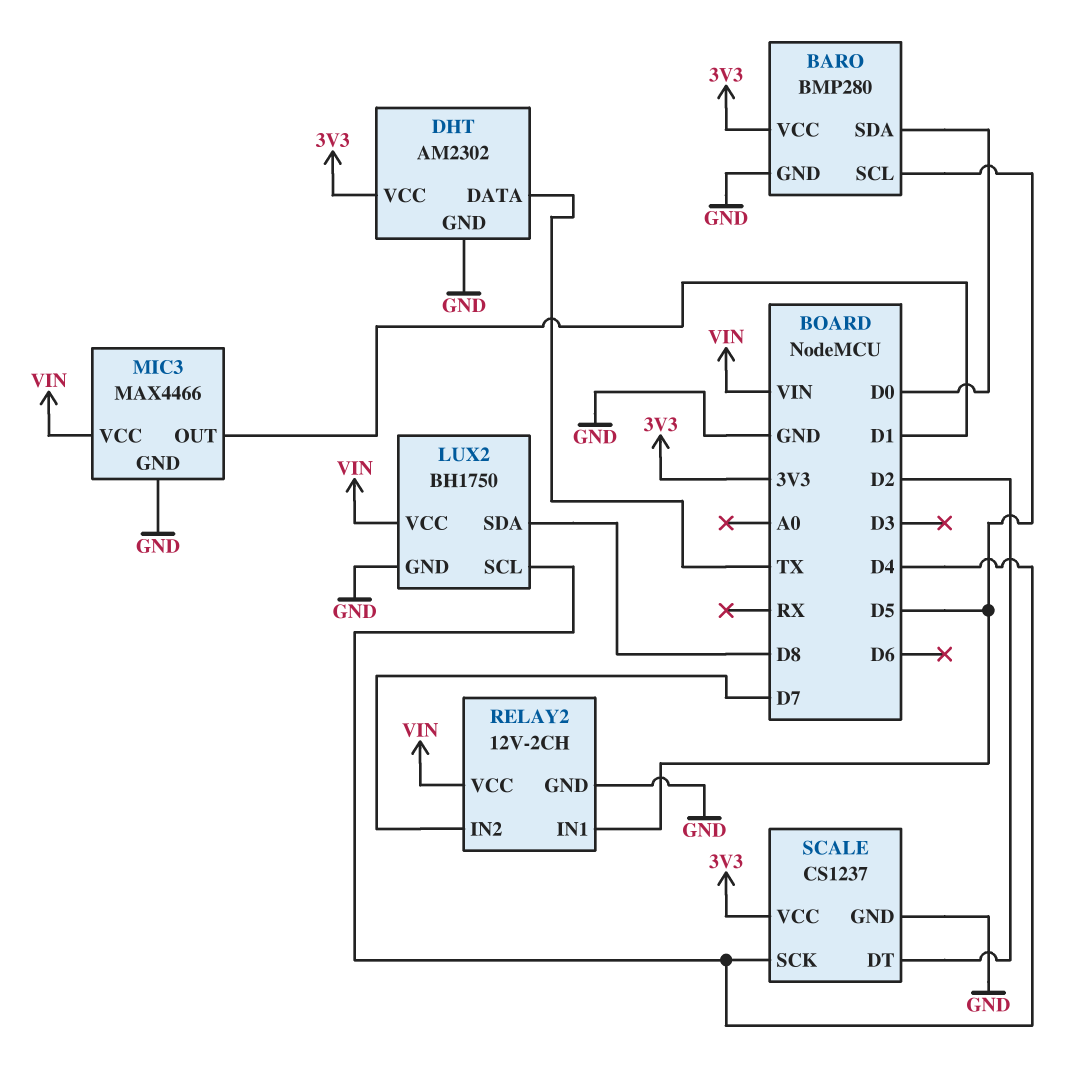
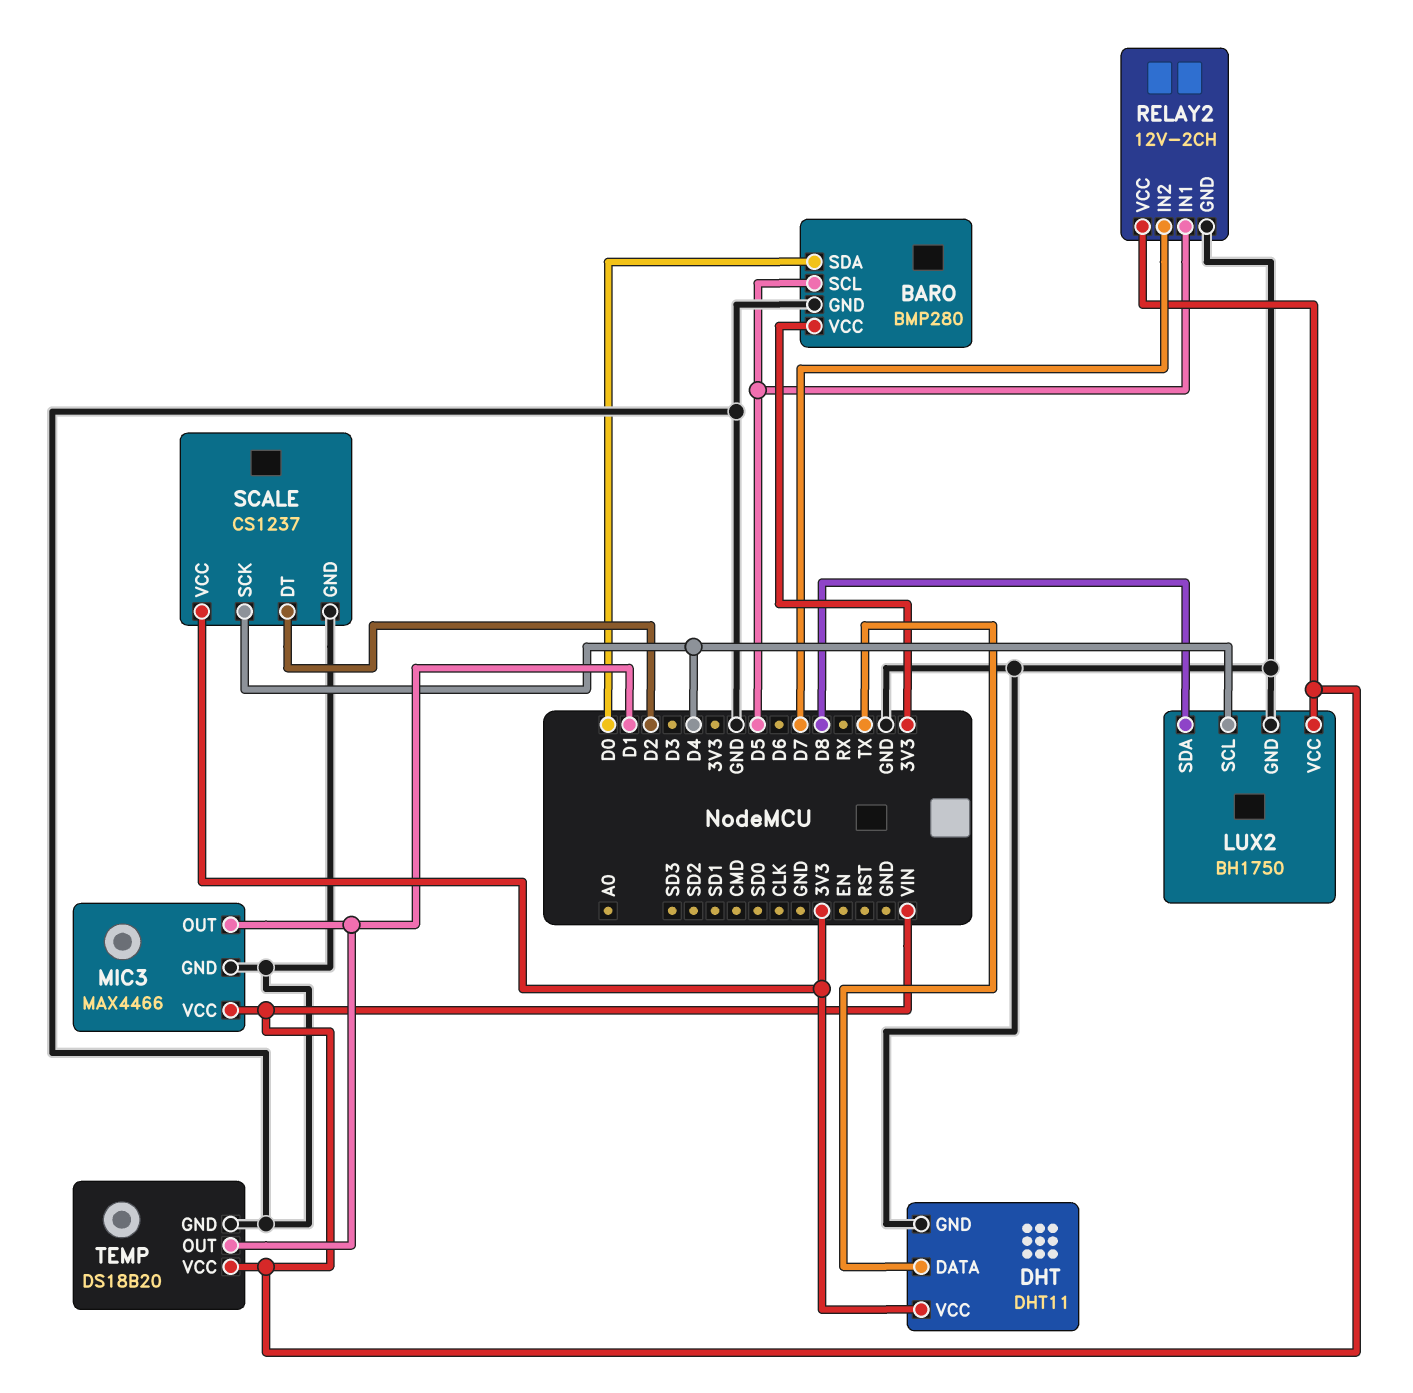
DHT: AM2302 -> DHT11
TEMP: none -> DS18B20
TEMP pin GND: none -> GND
TEMP pin OUT: none -> D1
TEMP pin VCC: none -> VIN

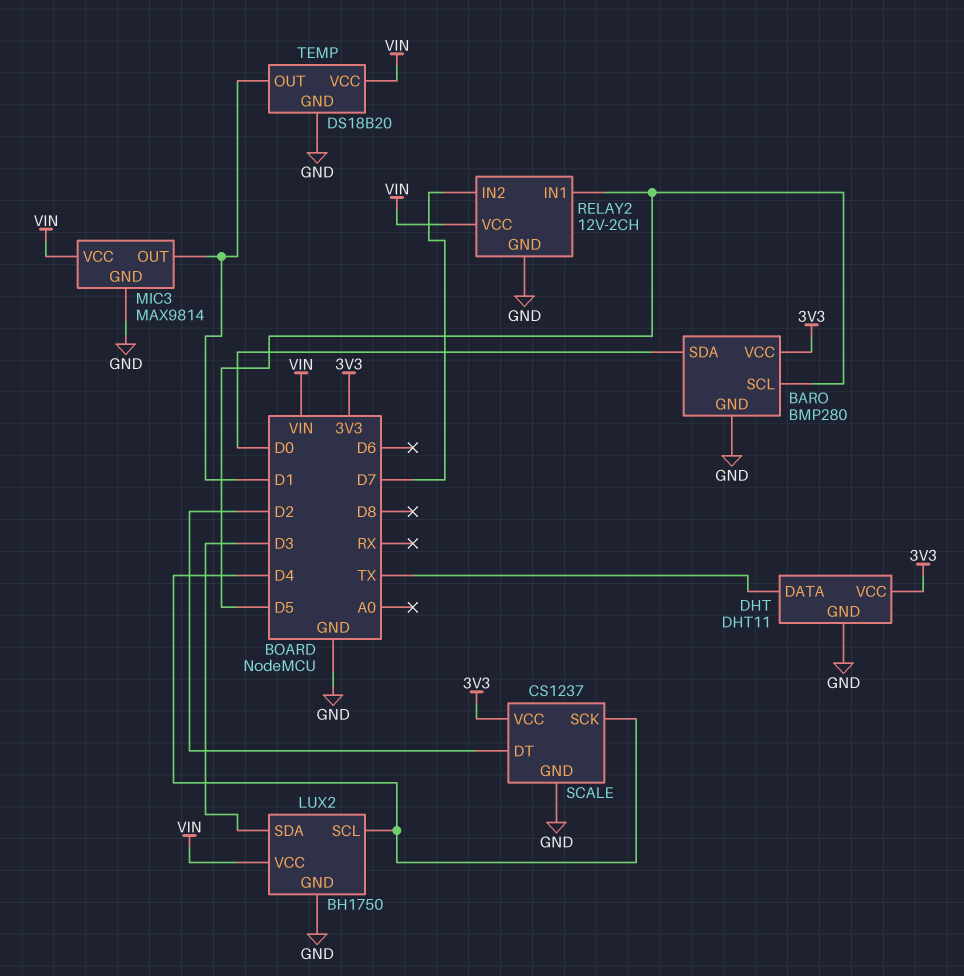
LUX2 pin SDA: D8 -> D3
MIC3: MAX4466 -> MAX9814

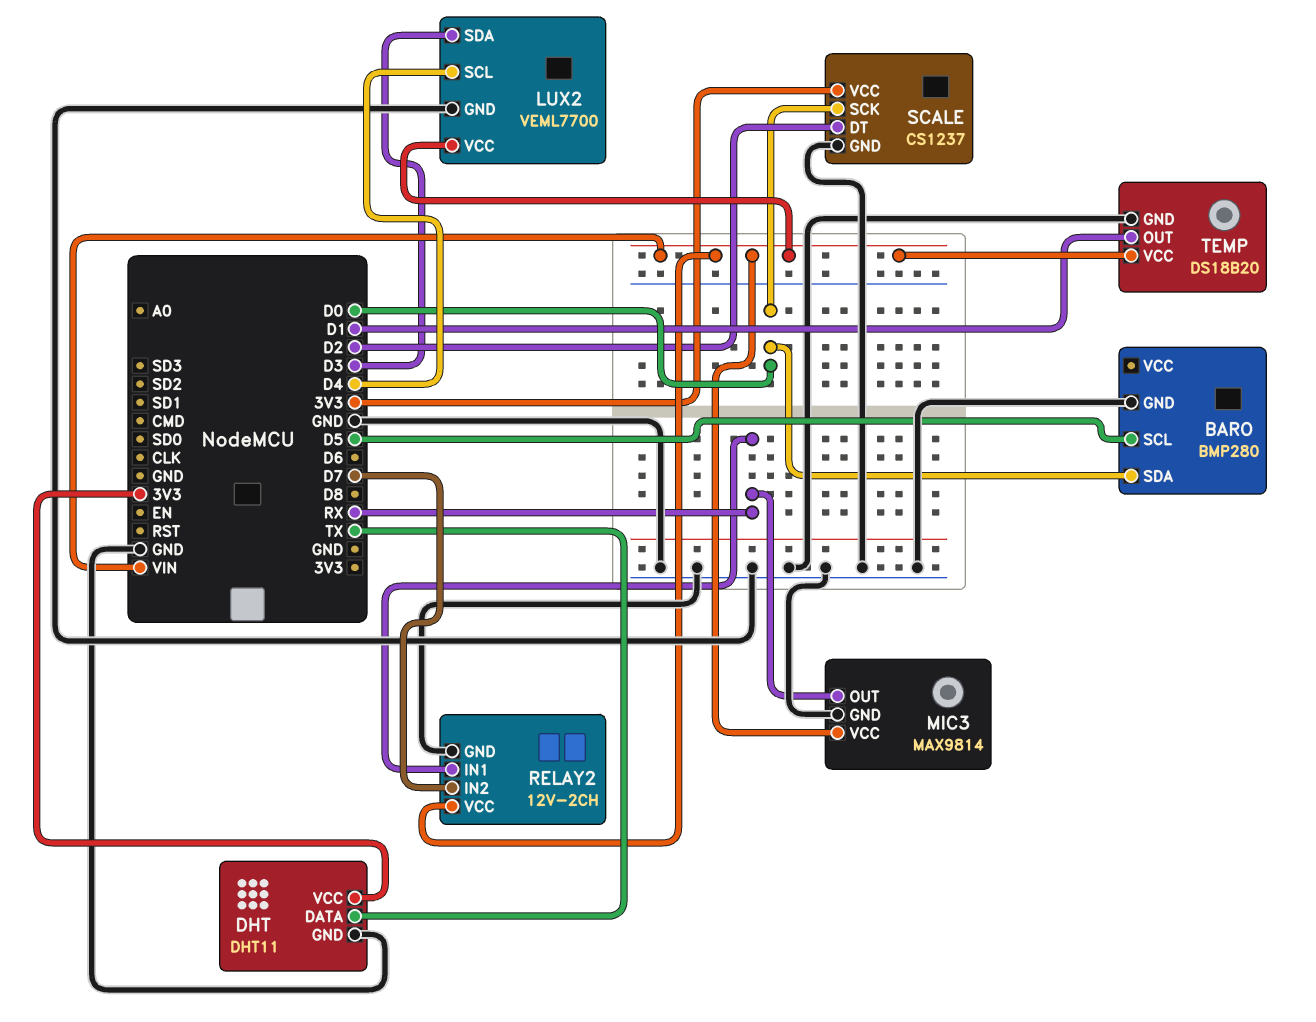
BARO pin VCC: 3V3 -> none
LUX2: BH1750 -> VEML7700
MIC3 pin OUT: D1 -> RX
RELAY2 pin IN1: D5 -> RX
SCALE pin SCK: D4 -> D0

